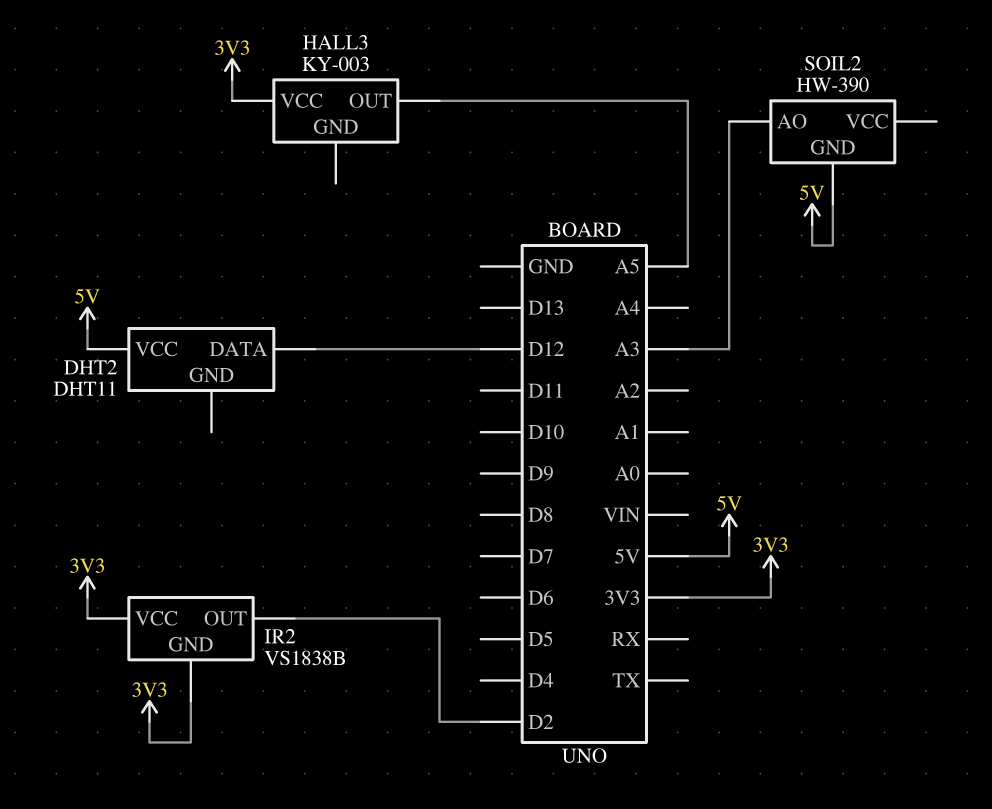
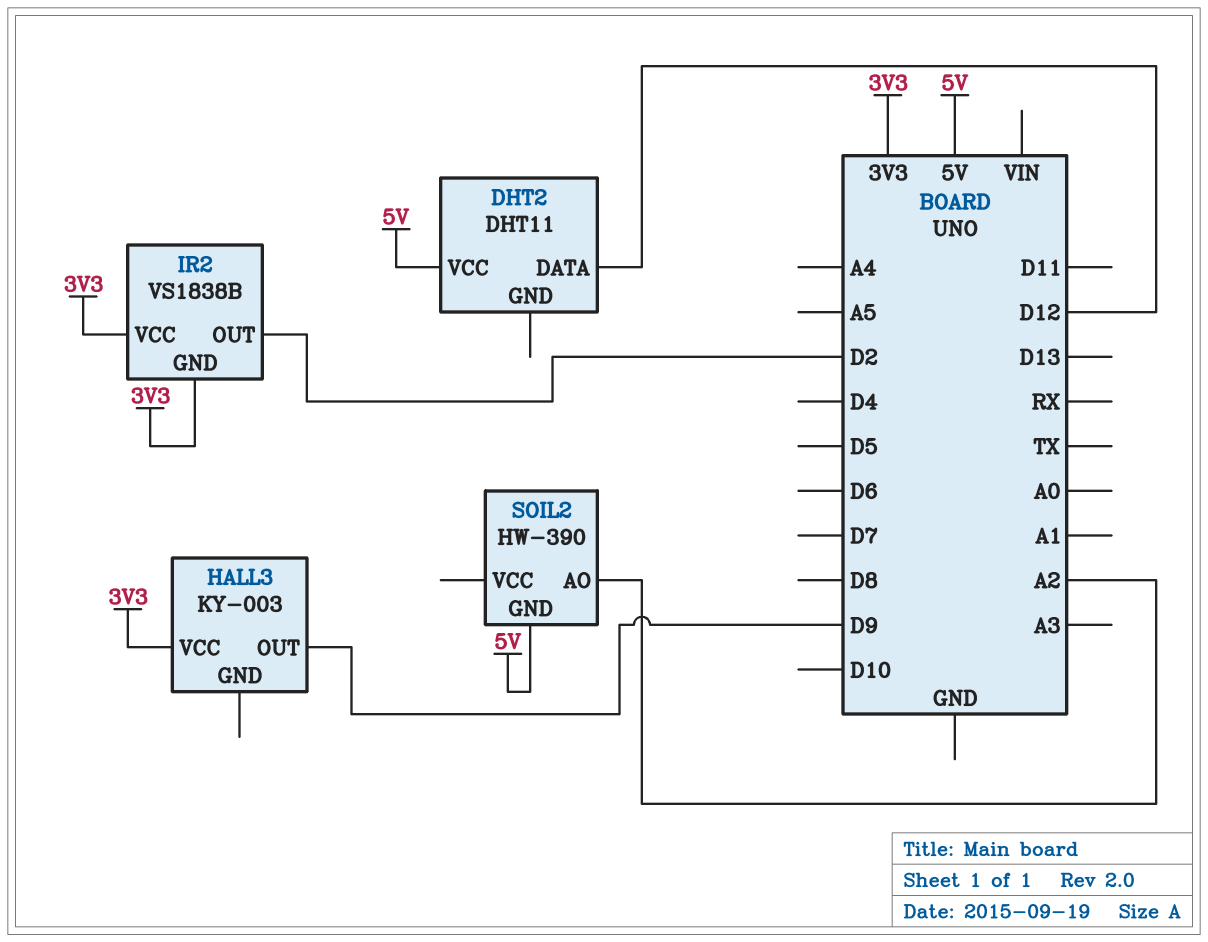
HALL3 pin OUT: A5 -> D9
SOIL2 pin AO: A3 -> A2

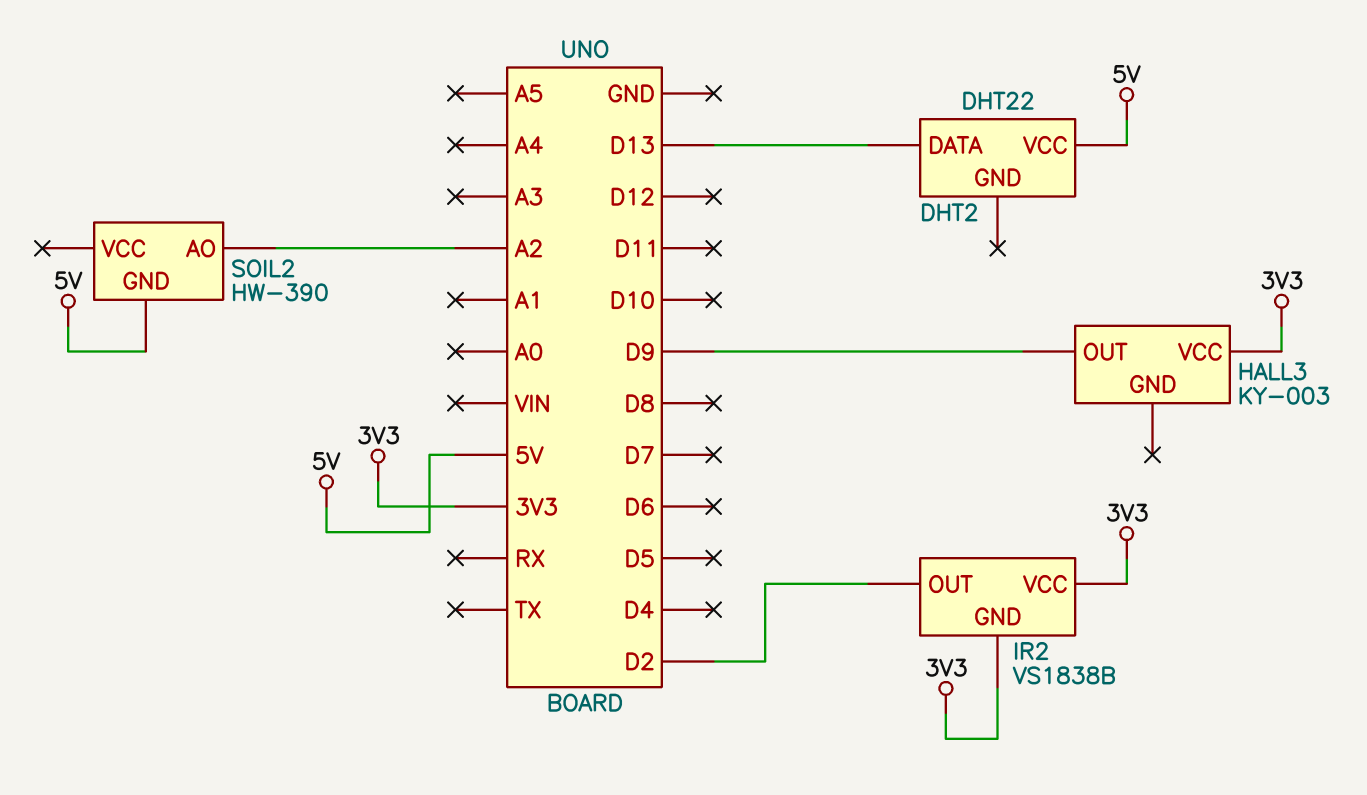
DHT2: DHT11 -> DHT22
DHT2 pin DATA: D12 -> D13

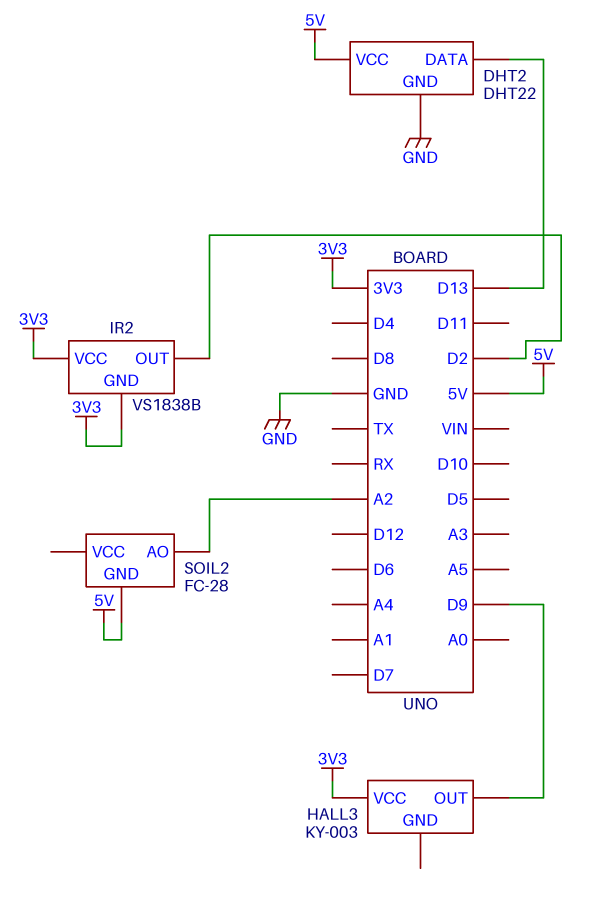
DHT2 pin GND: none -> GND
SOIL2: HW-390 -> FC-28

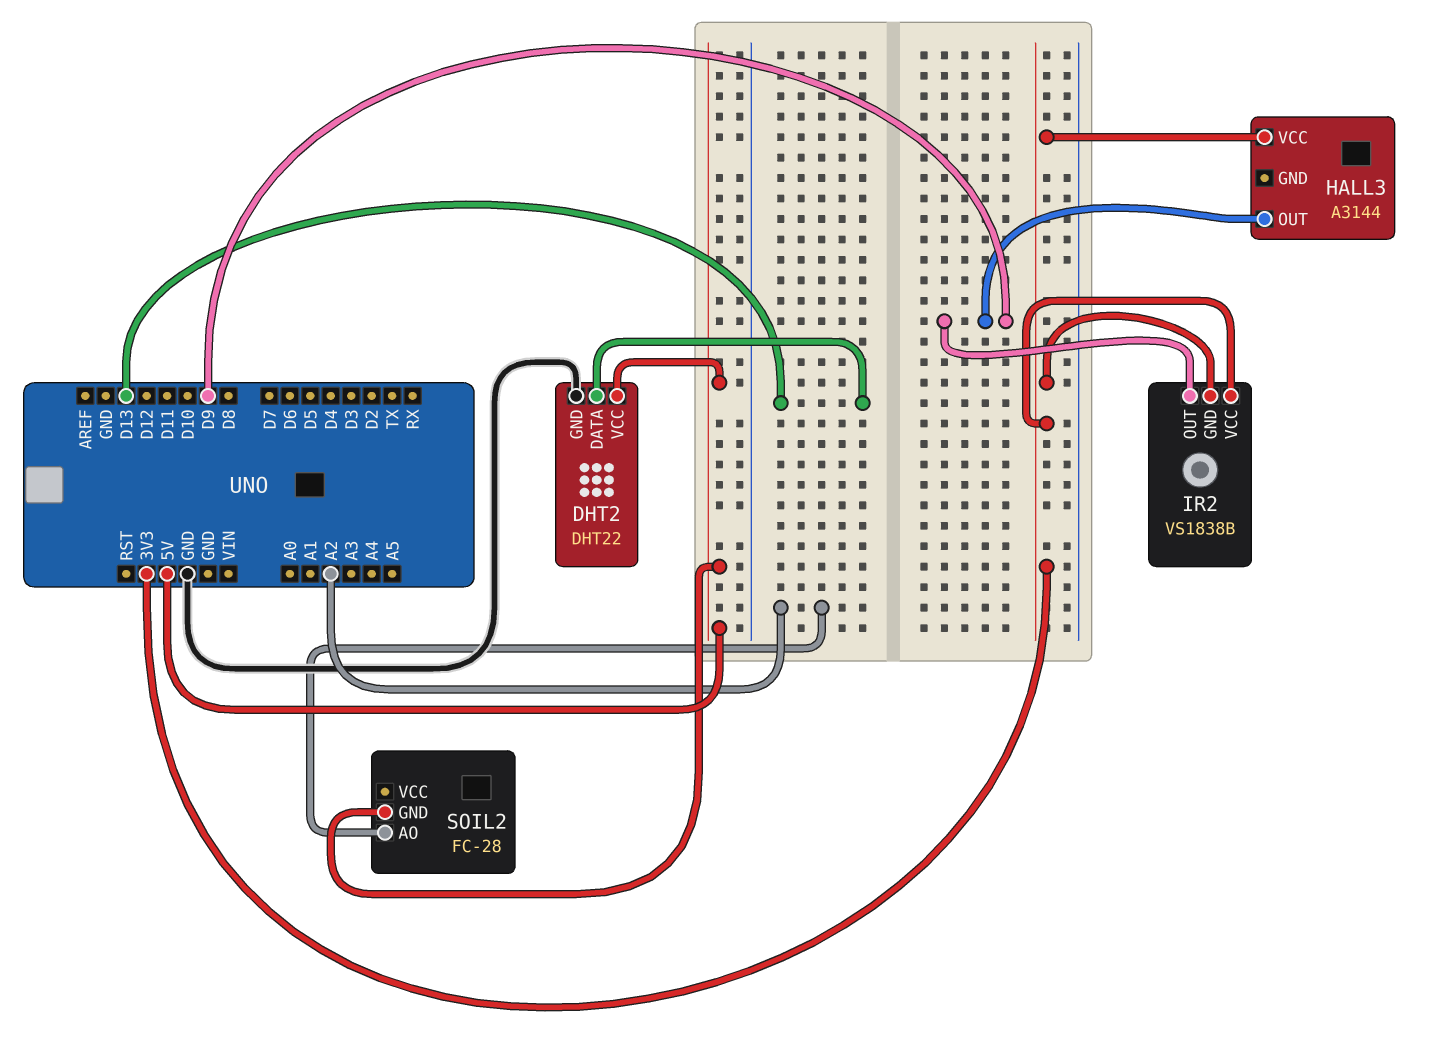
HALL3: KY-003 -> A3144
IR2 pin OUT: D2 -> D9

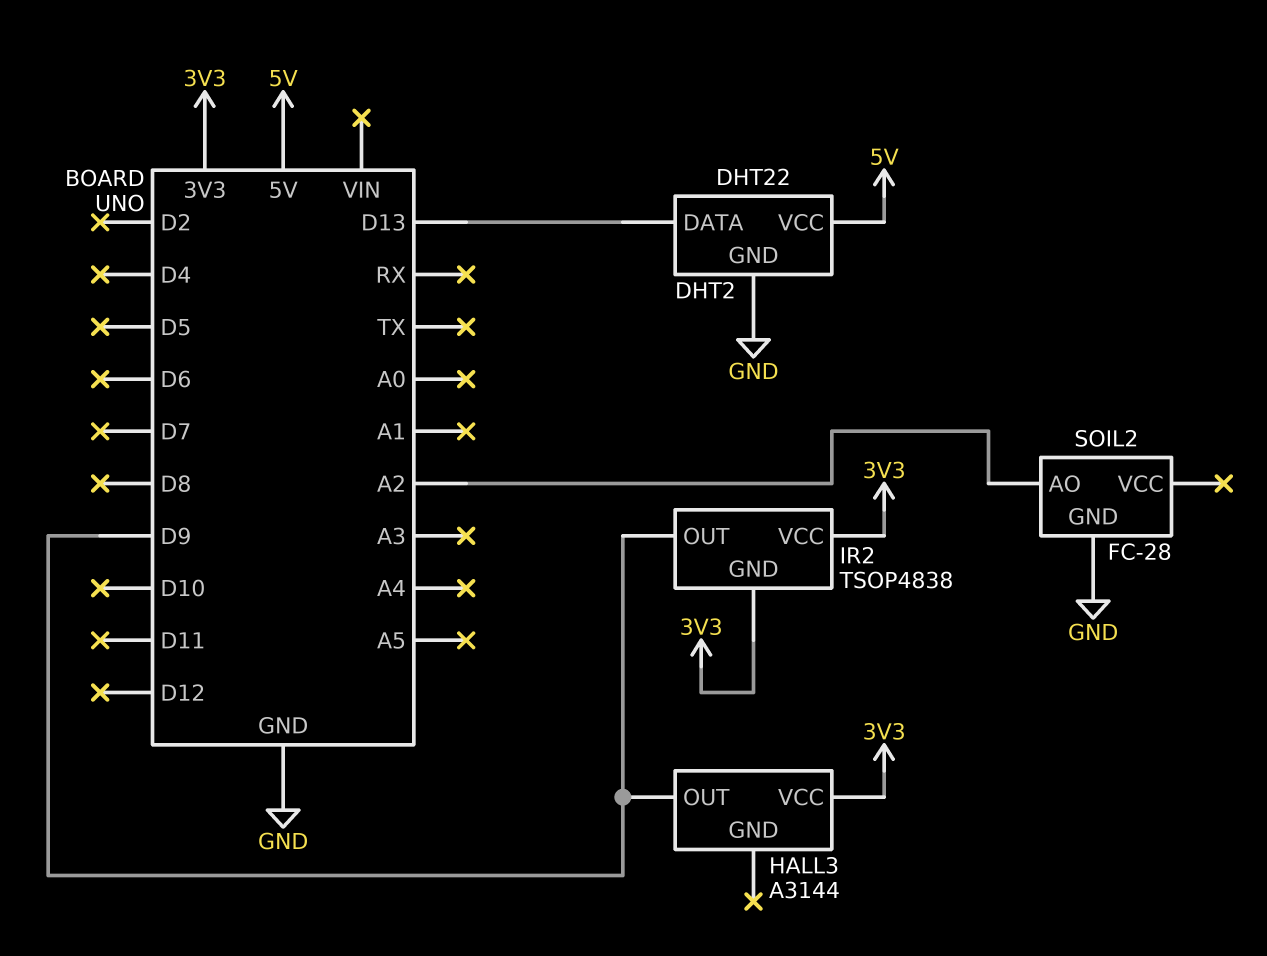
IR2: VS1838B -> TSOP4838
SOIL2 pin GND: 5V -> GND

